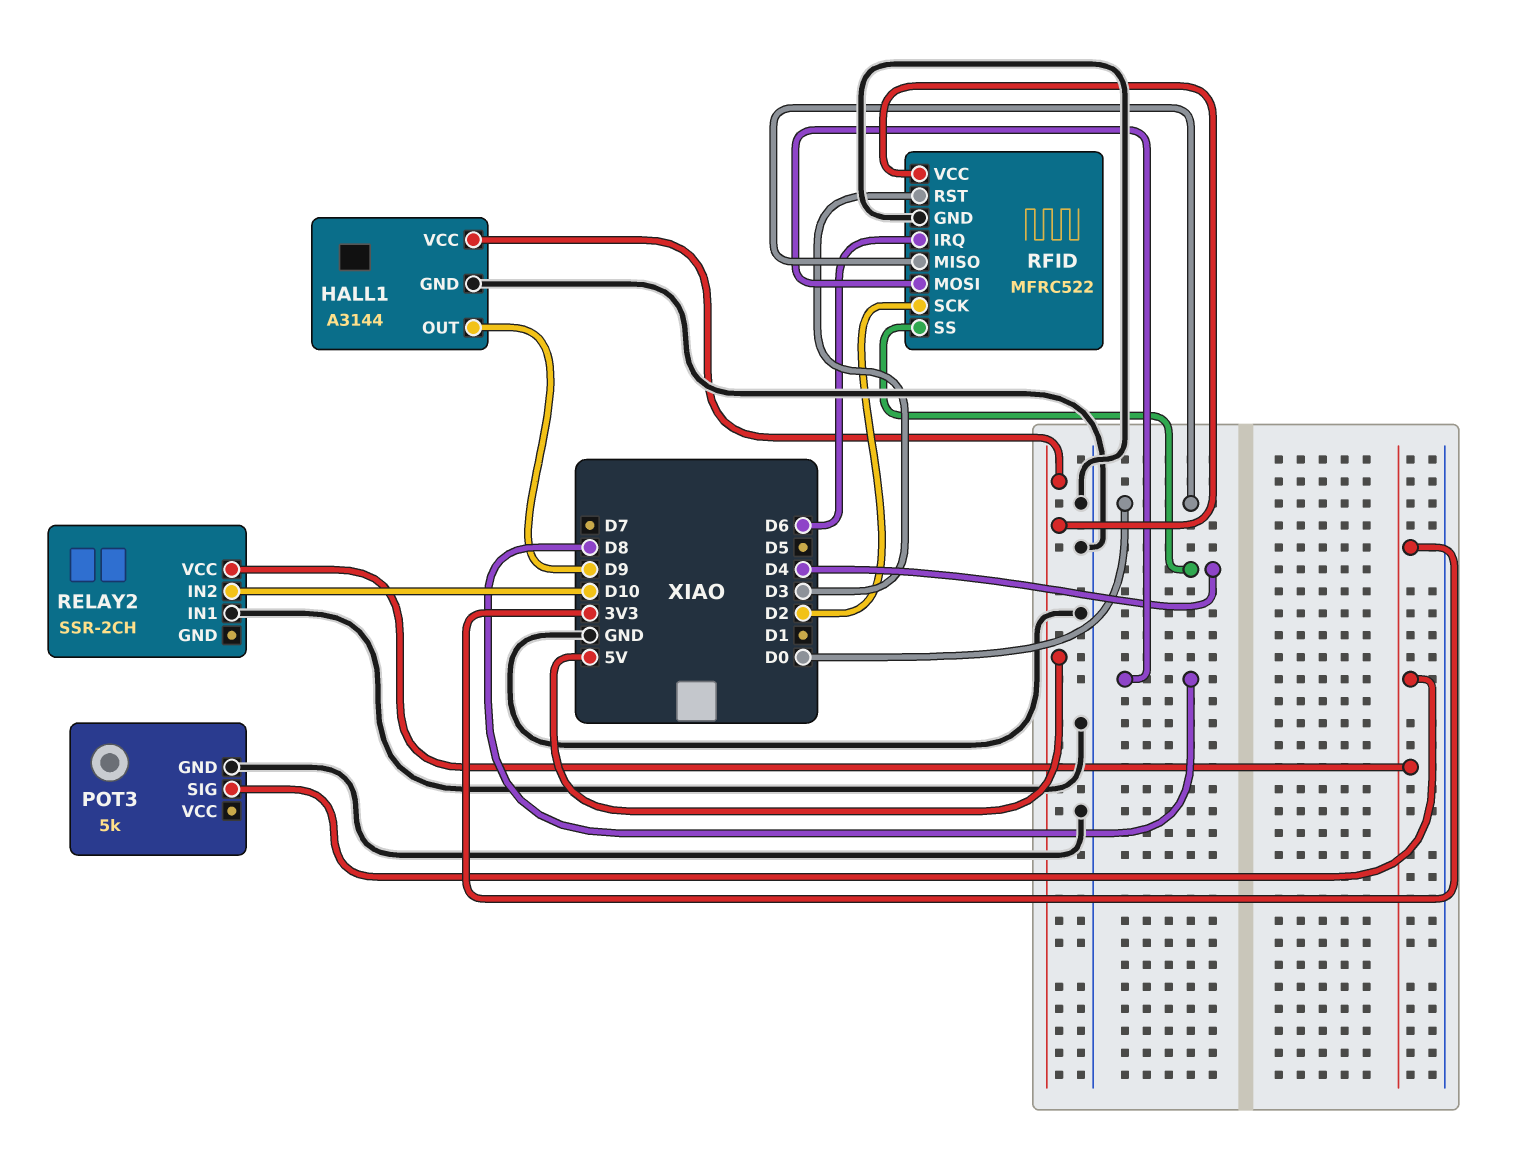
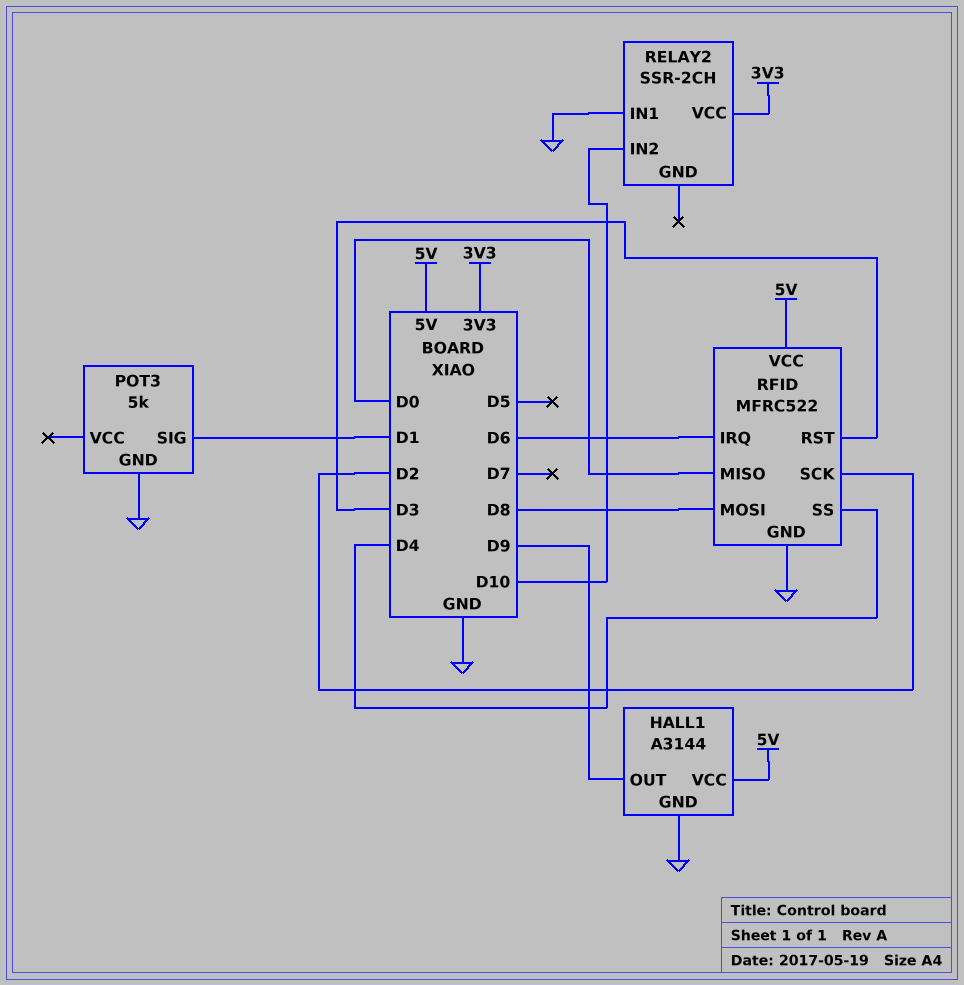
POT3 pin SIG: 3V3 -> D1

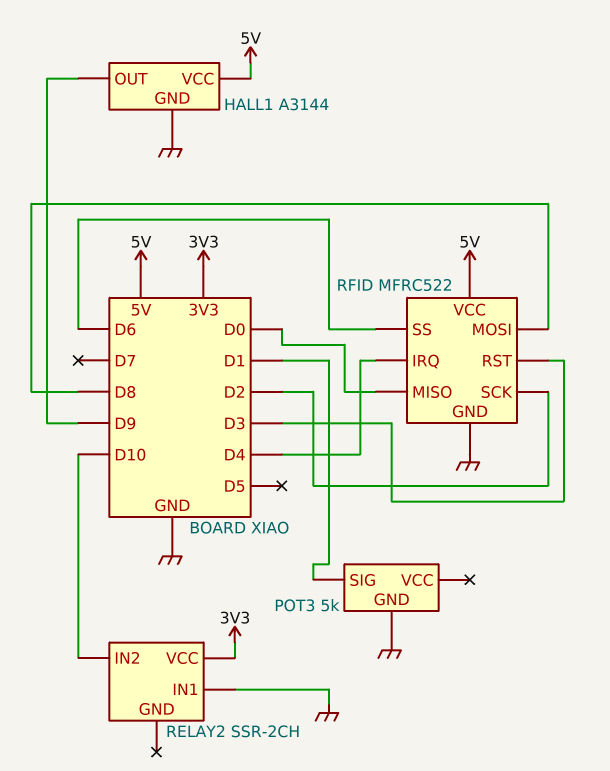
RFID pin IRQ: D6 -> D4
RFID pin SS: D4 -> D6

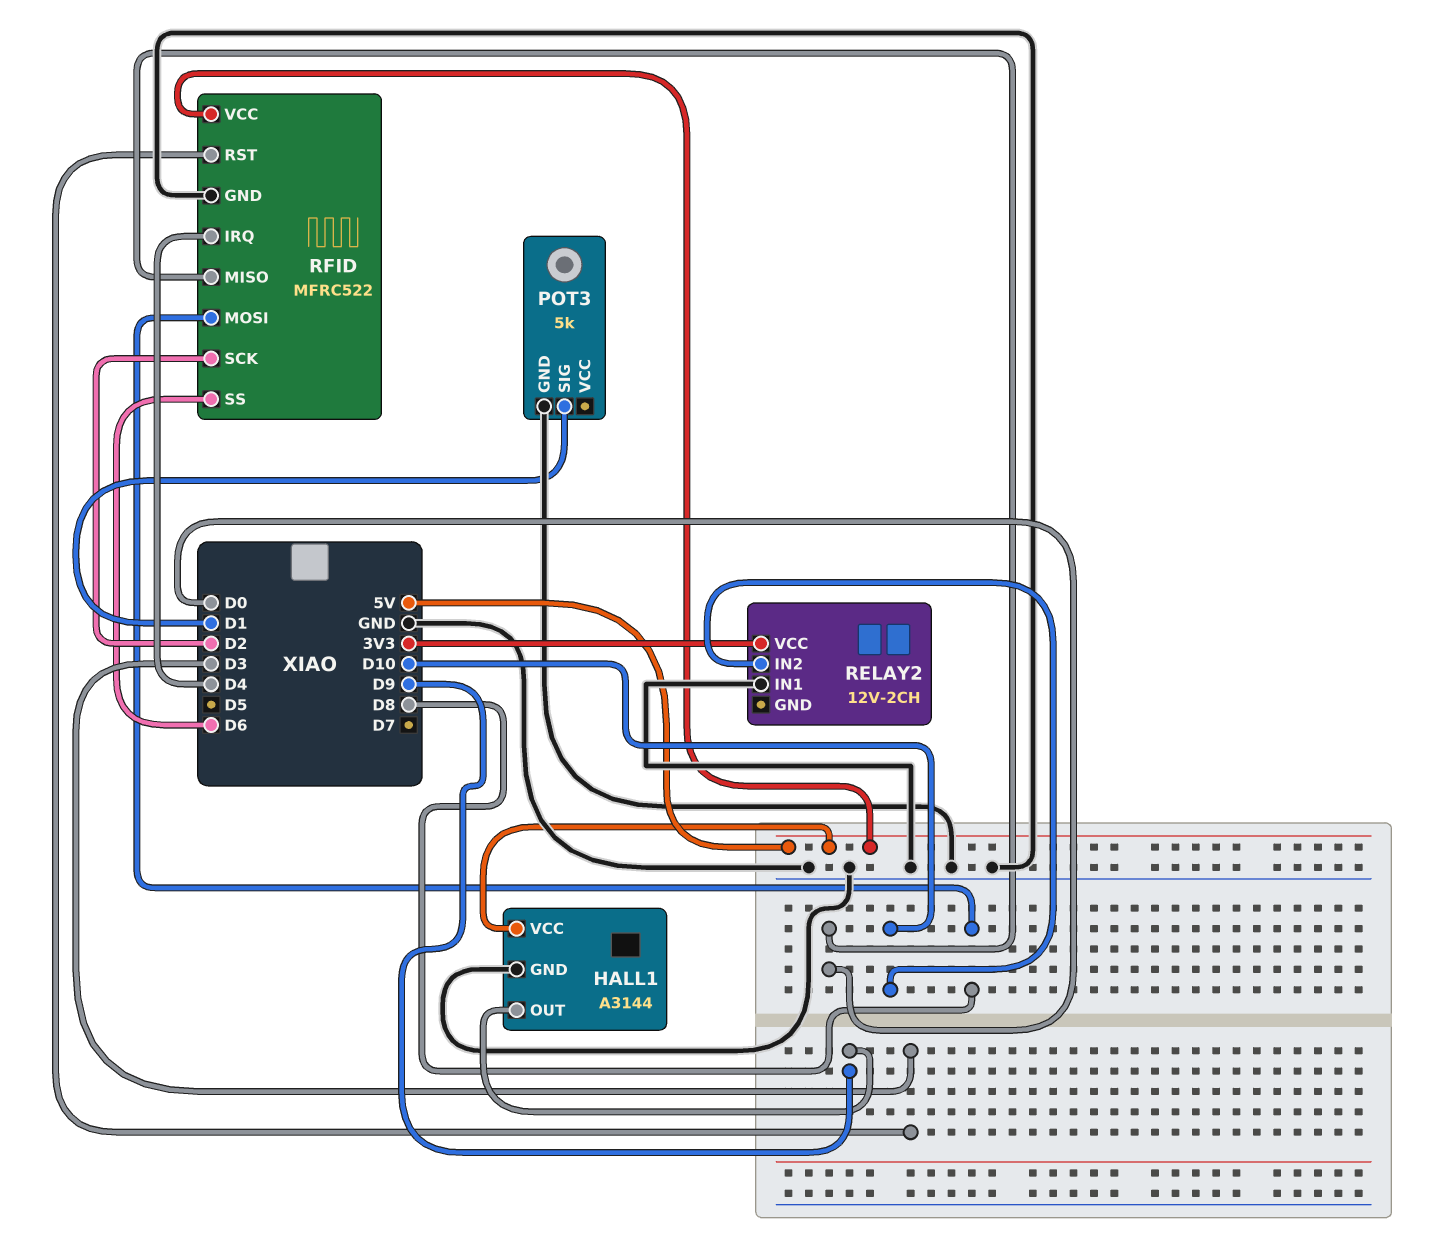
RELAY2: SSR-2CH -> 12V-2CH

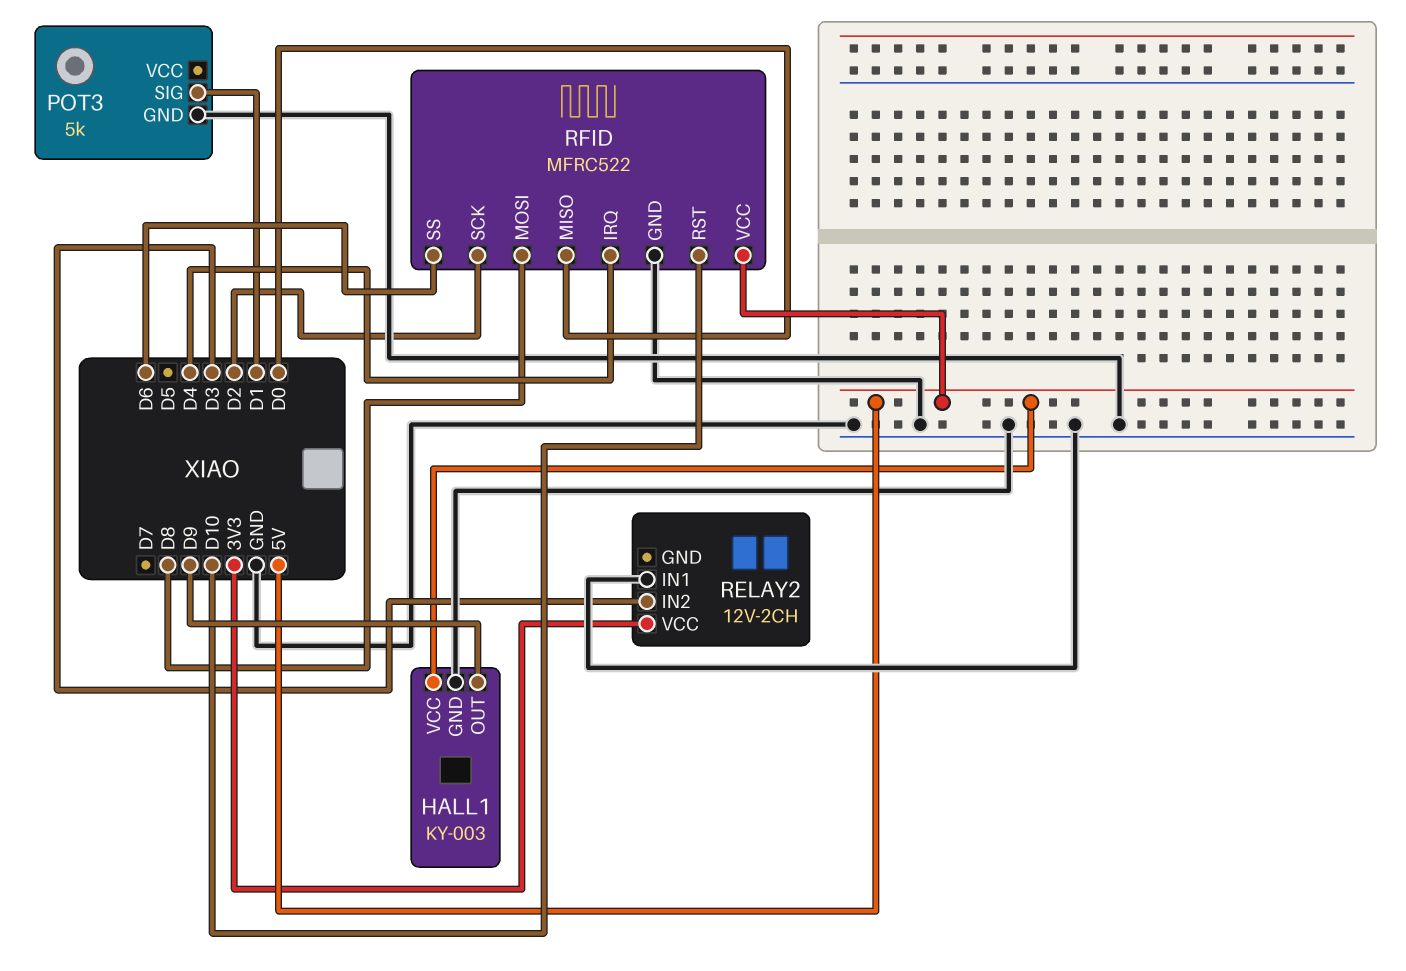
HALL1: A3144 -> KY-003
RELAY2 pin IN2: D10 -> D3
RFID pin RST: D3 -> D10

